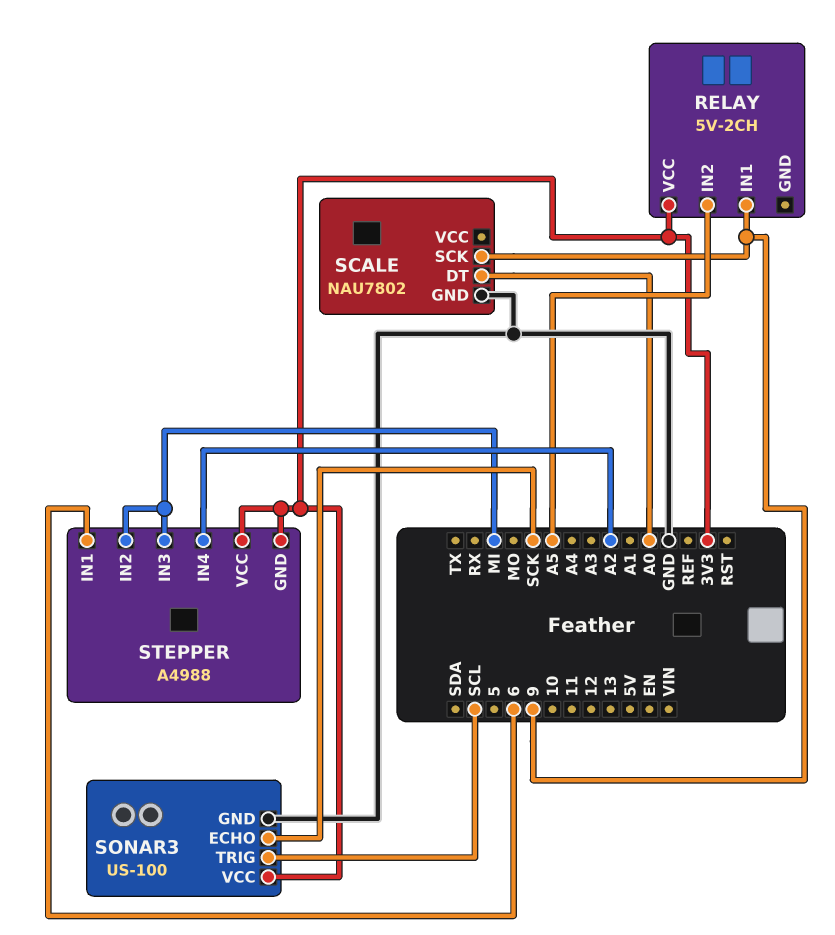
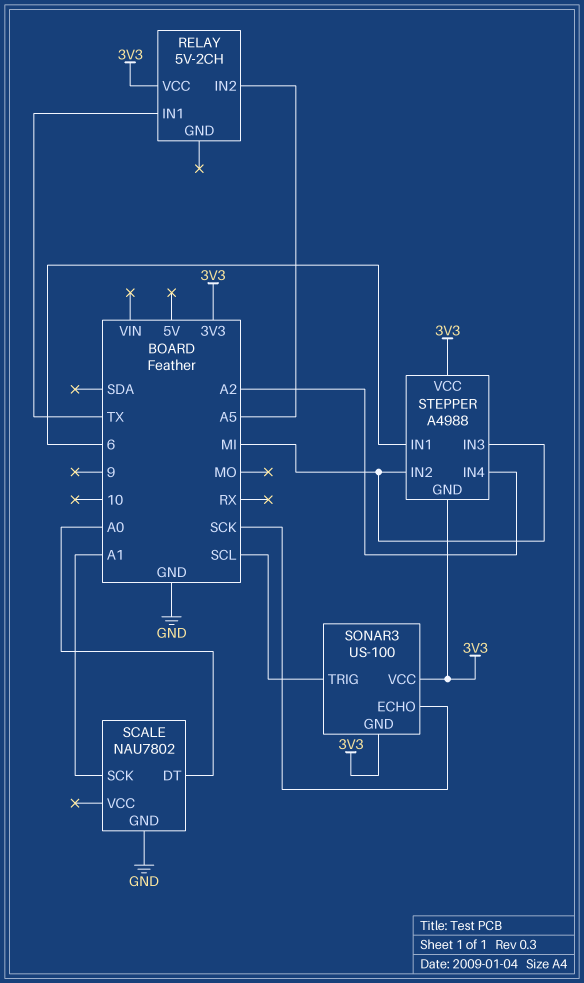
RELAY pin IN1: 9 -> TX
SCALE pin SCK: 9 -> A1
SONAR3 pin GND: GND -> 3V3

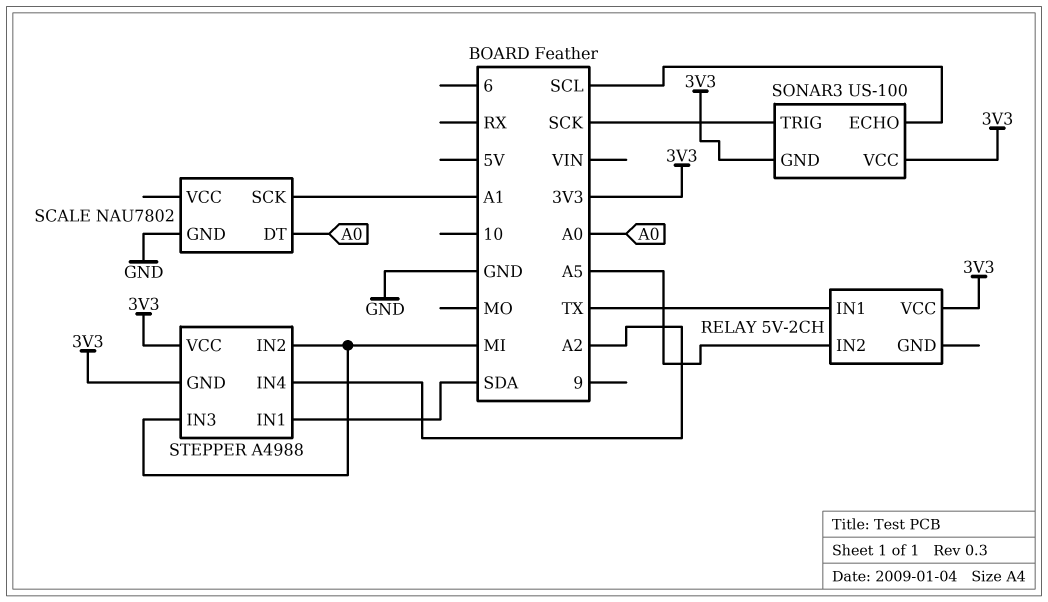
SONAR3 pin ECHO: SCK -> SCL
SONAR3 pin TRIG: SCL -> SCK
STEPPER pin IN1: 6 -> SDA

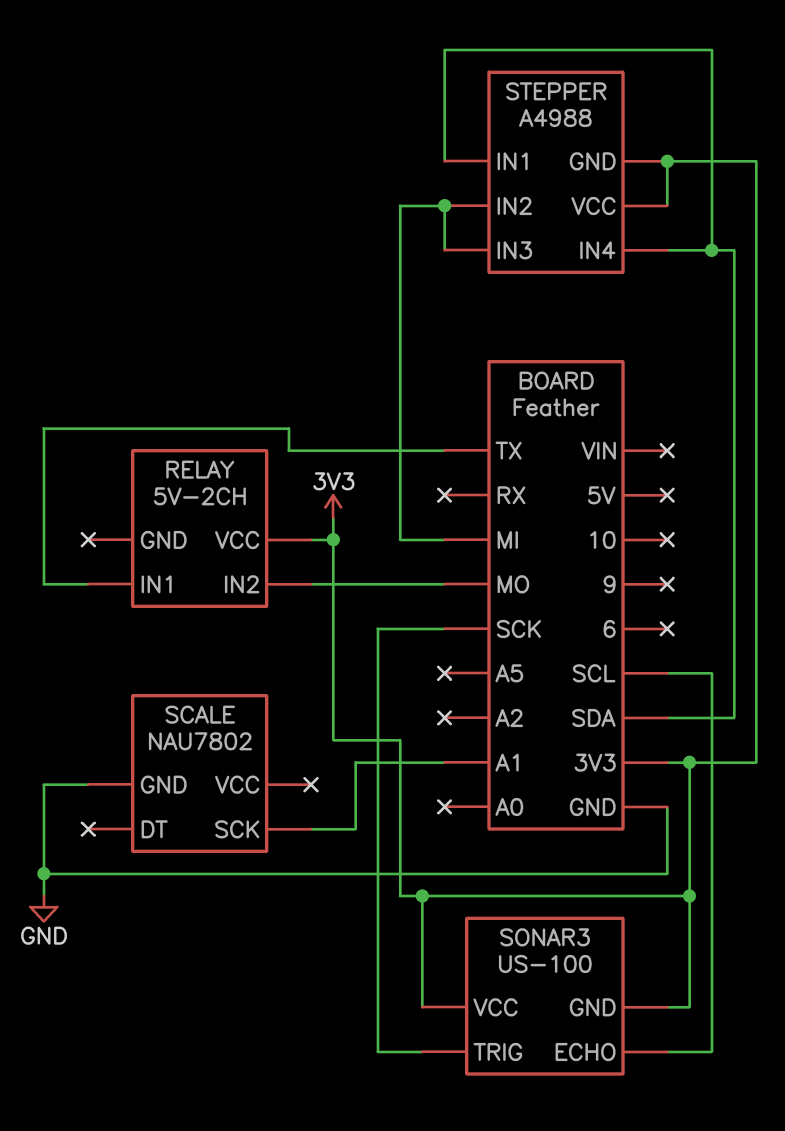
RELAY pin IN2: A5 -> MO
SCALE pin DT: A0 -> none
STEPPER pin IN4: A2 -> SDA

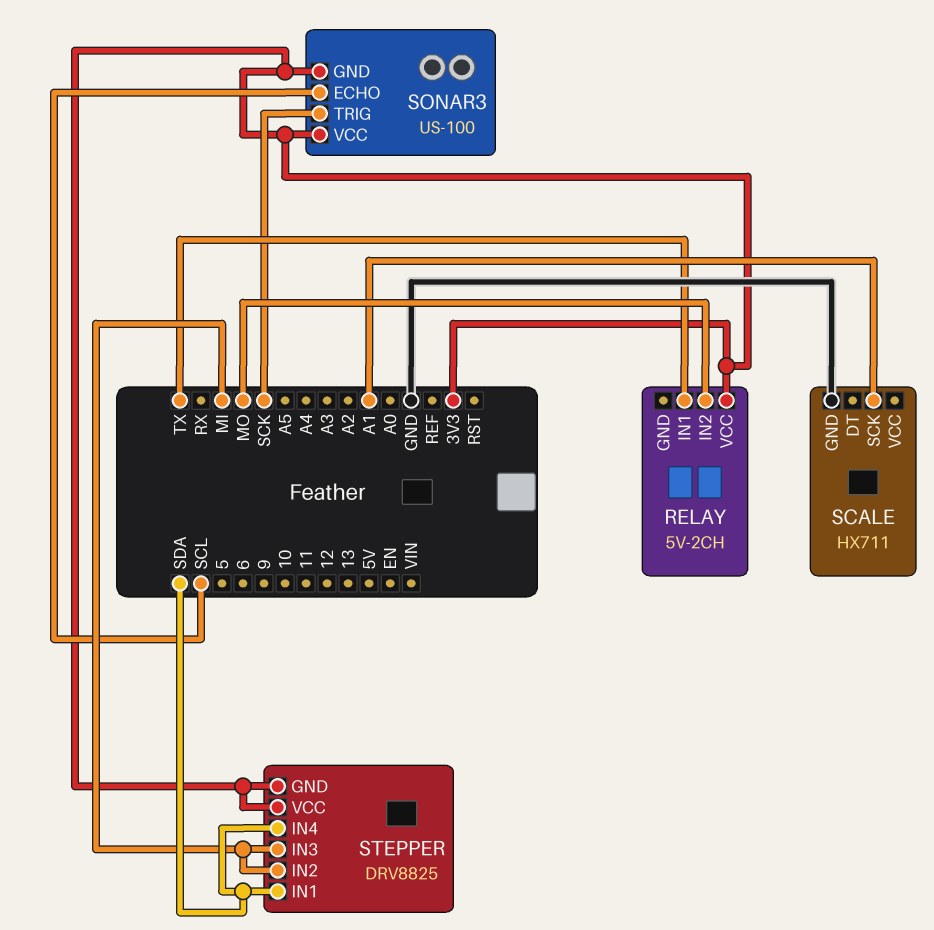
SCALE: NAU7802 -> HX711
STEPPER: A4988 -> DRV8825

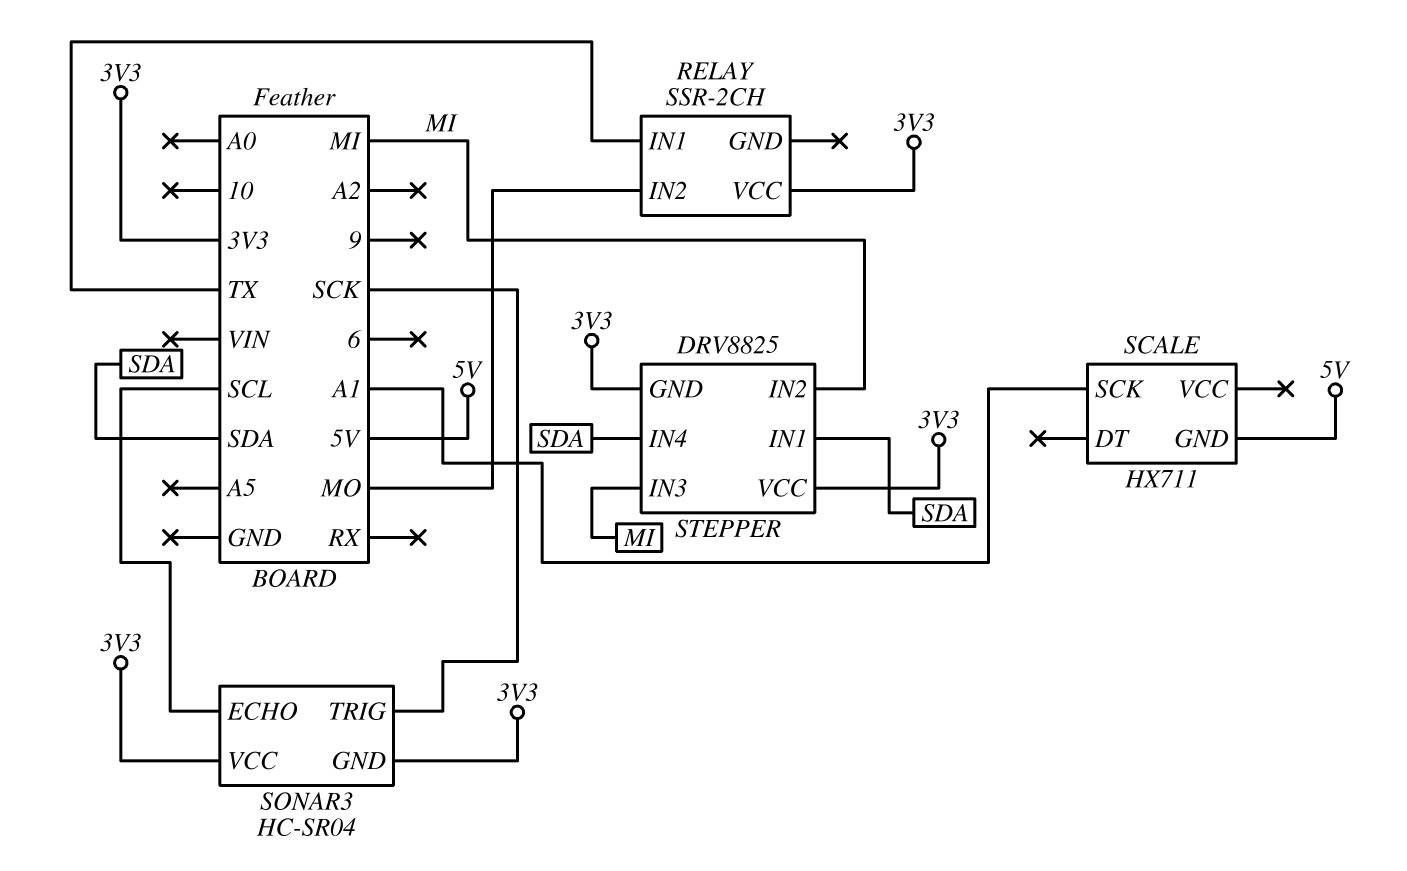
RELAY: 5V-2CH -> SSR-2CH
SCALE pin GND: GND -> 5V
SONAR3: US-100 -> HC-SR04

